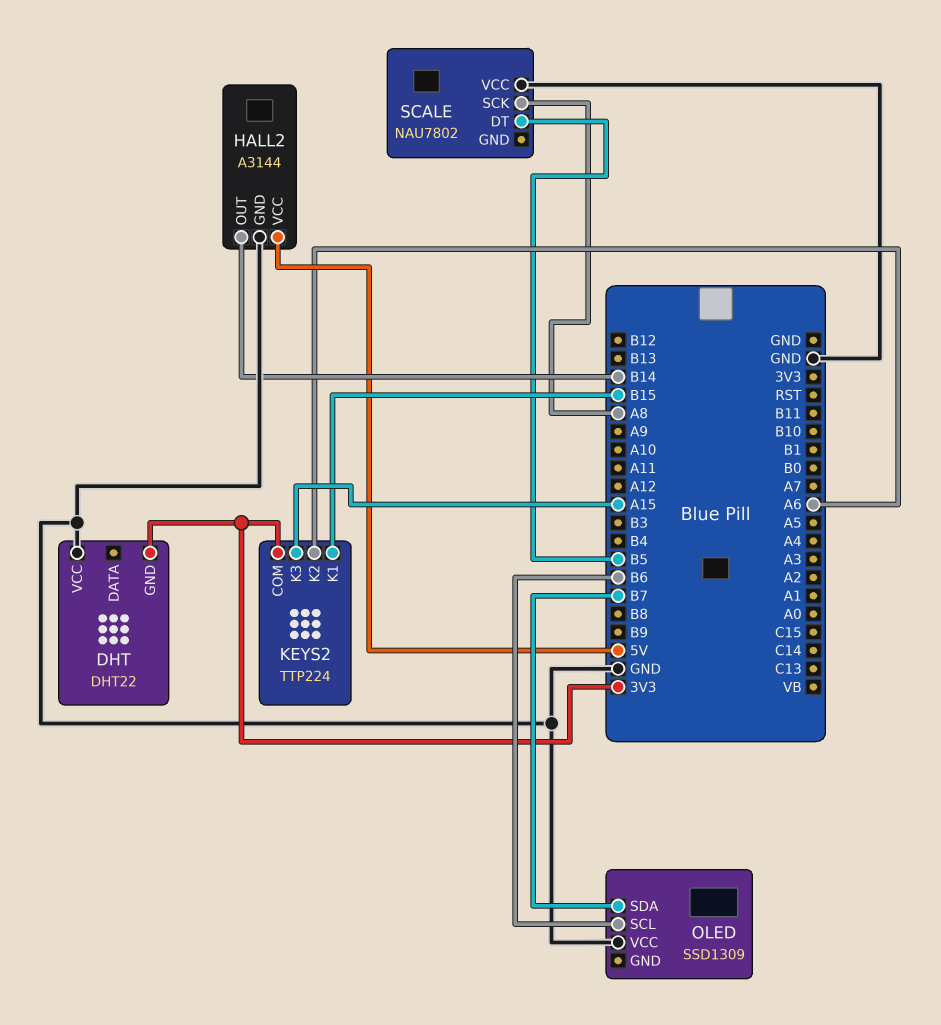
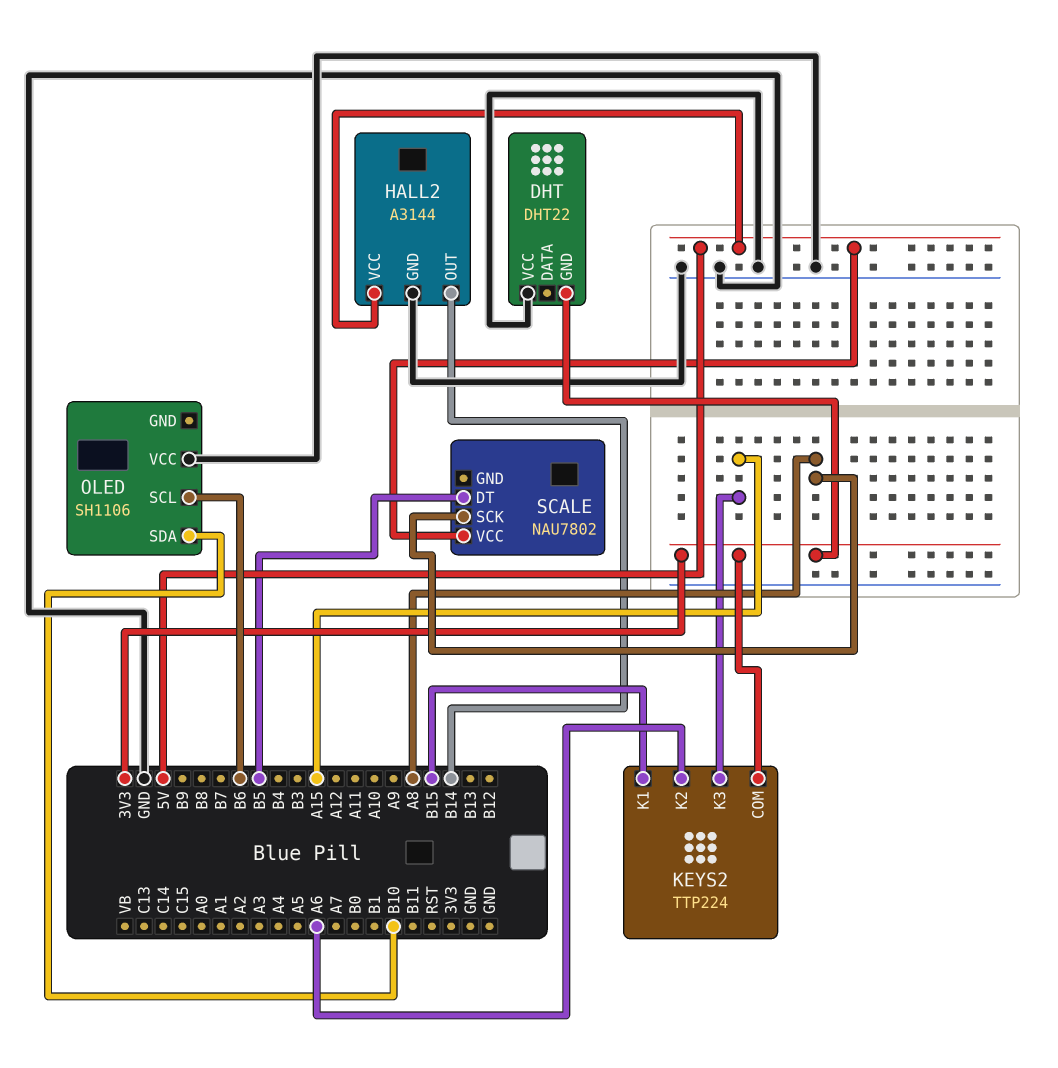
OLED: SSD1309 -> SH1106
OLED pin SDA: B7 -> B10
SCALE pin VCC: GND -> 5V

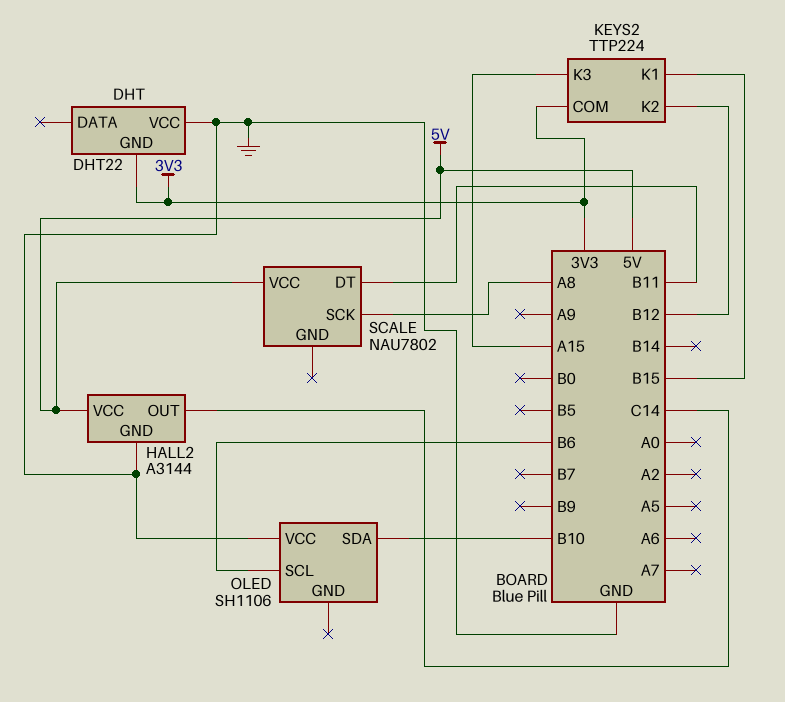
HALL2 pin OUT: B14 -> C14
KEYS2 pin K2: A6 -> B12
SCALE pin DT: B5 -> B11

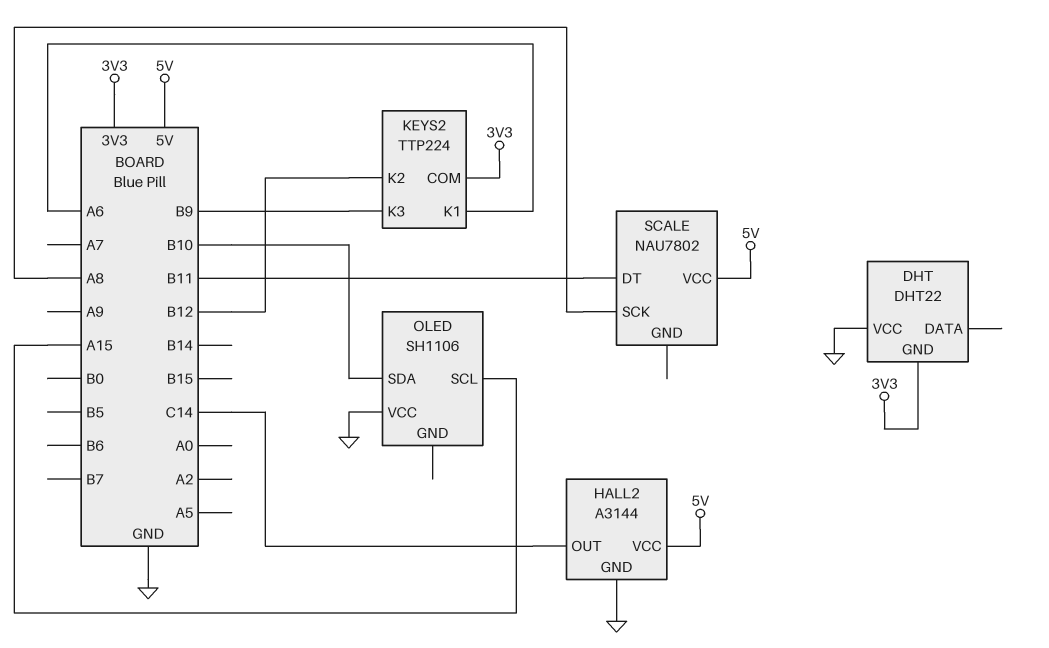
KEYS2 pin K1: B15 -> A6
KEYS2 pin K3: A15 -> B9
OLED pin SCL: B6 -> A15

